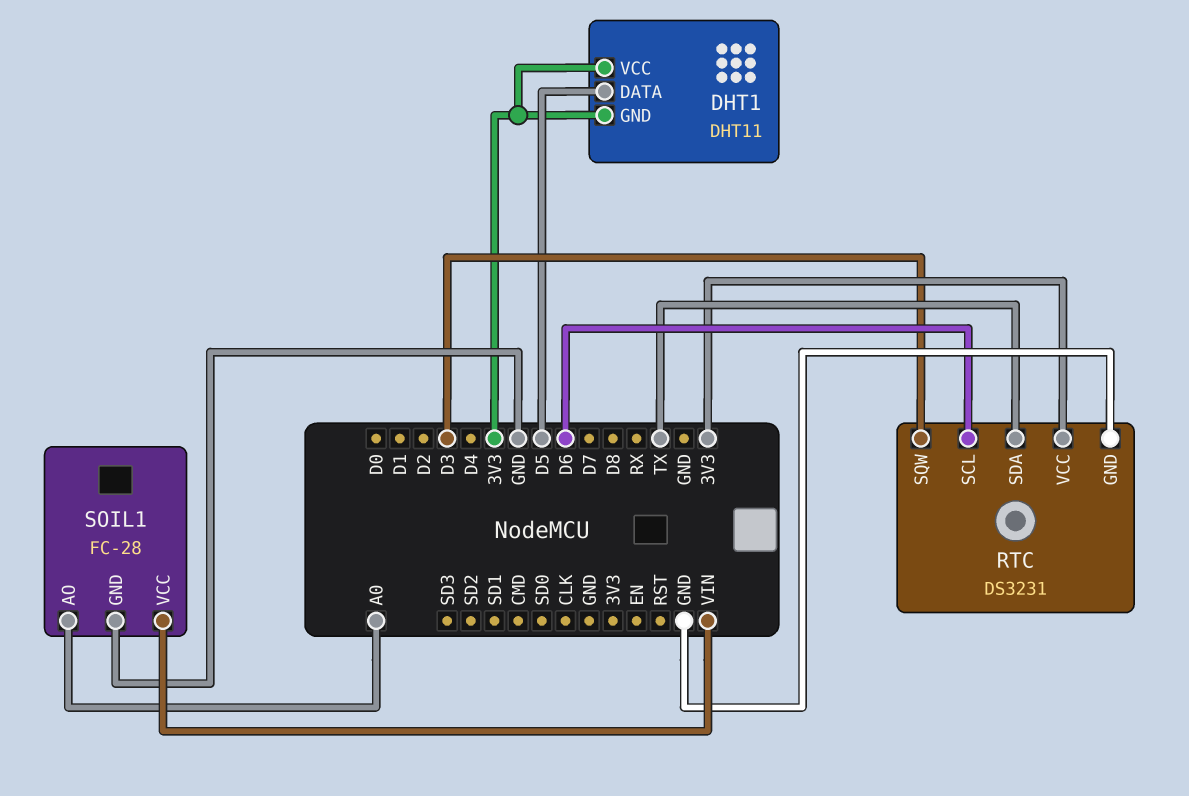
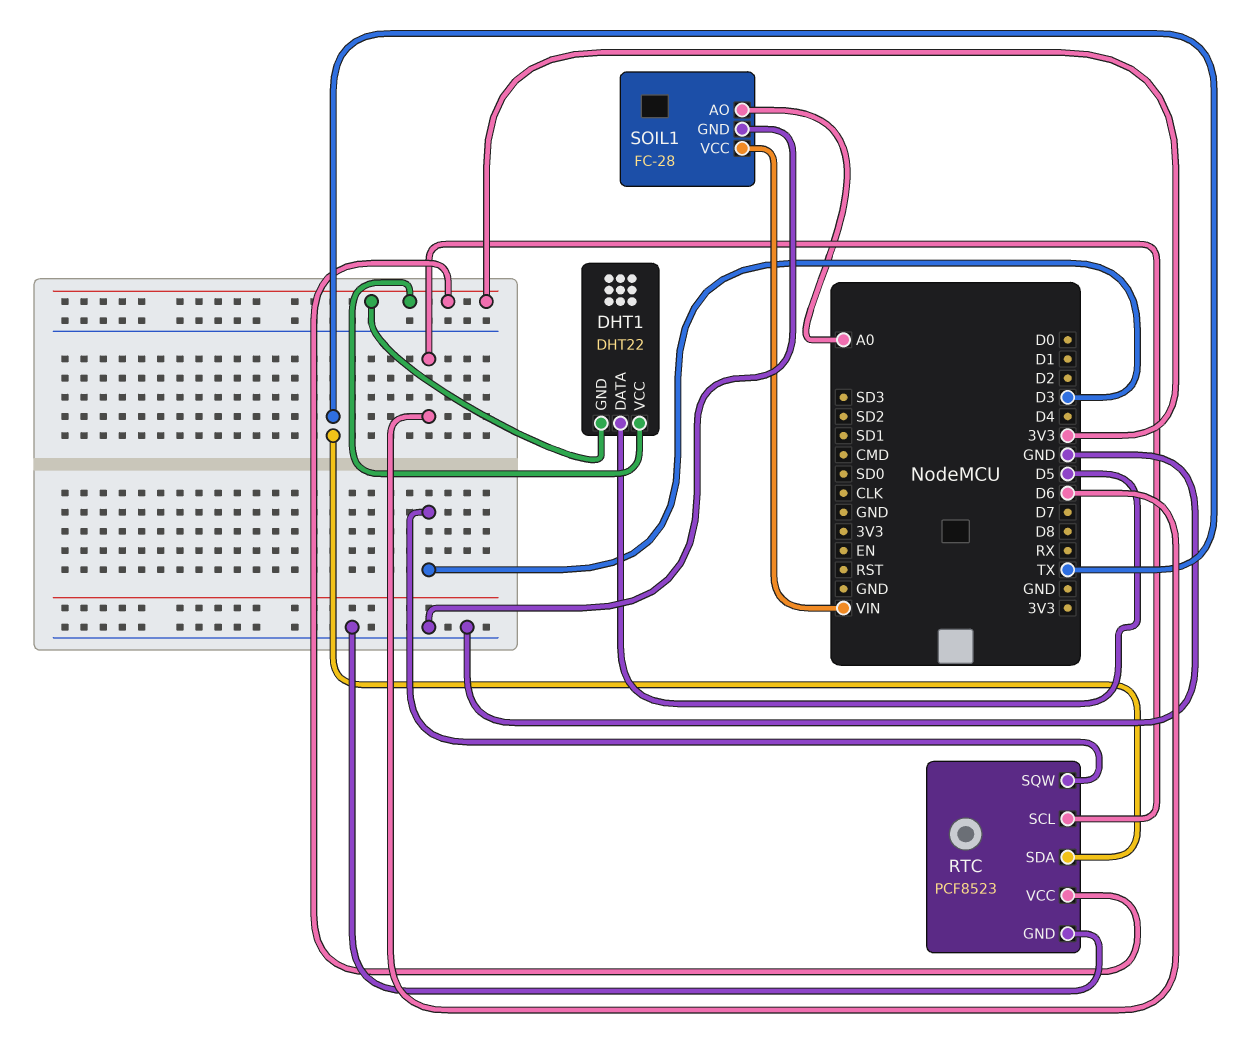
DHT1: DHT11 -> DHT22
RTC: DS3231 -> PCF8523

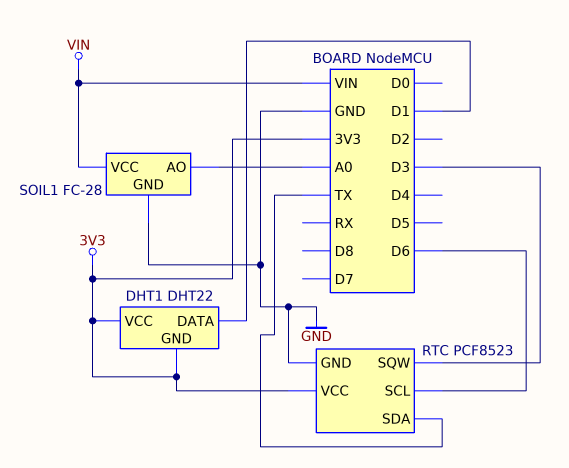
DHT1 pin DATA: D5 -> D1

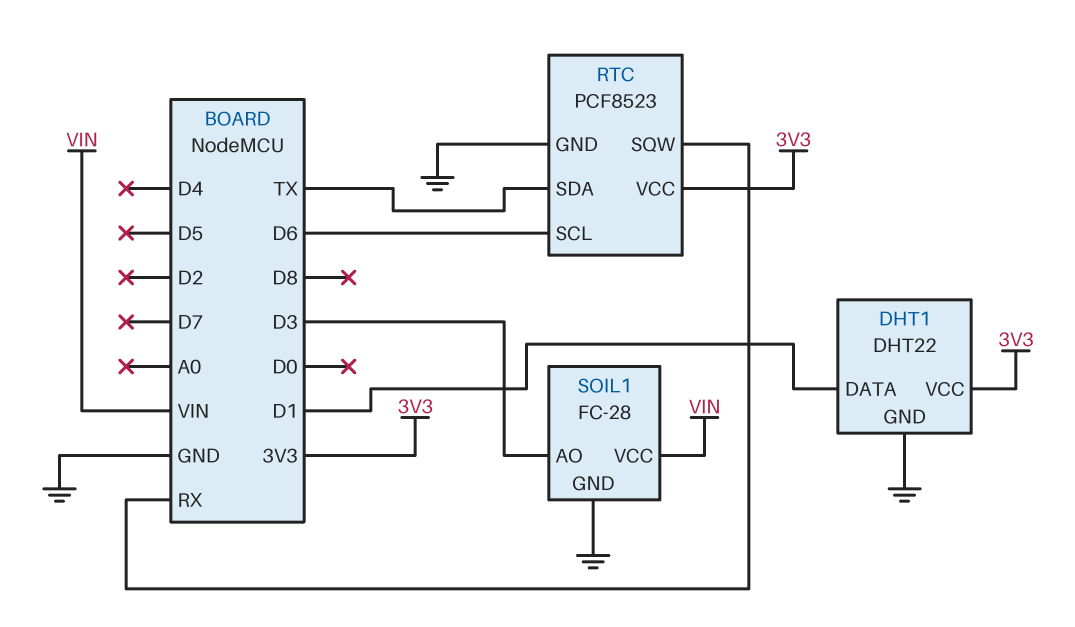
DHT1 pin GND: 3V3 -> GND
RTC pin SQW: D3 -> RX
SOIL1 pin AO: A0 -> D3

